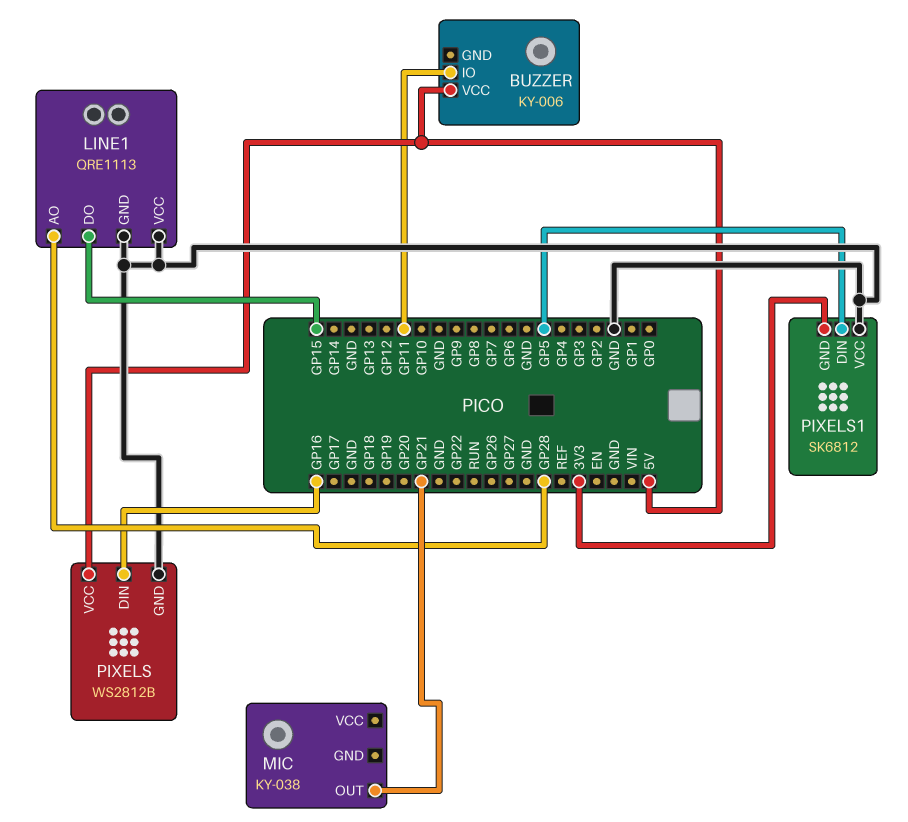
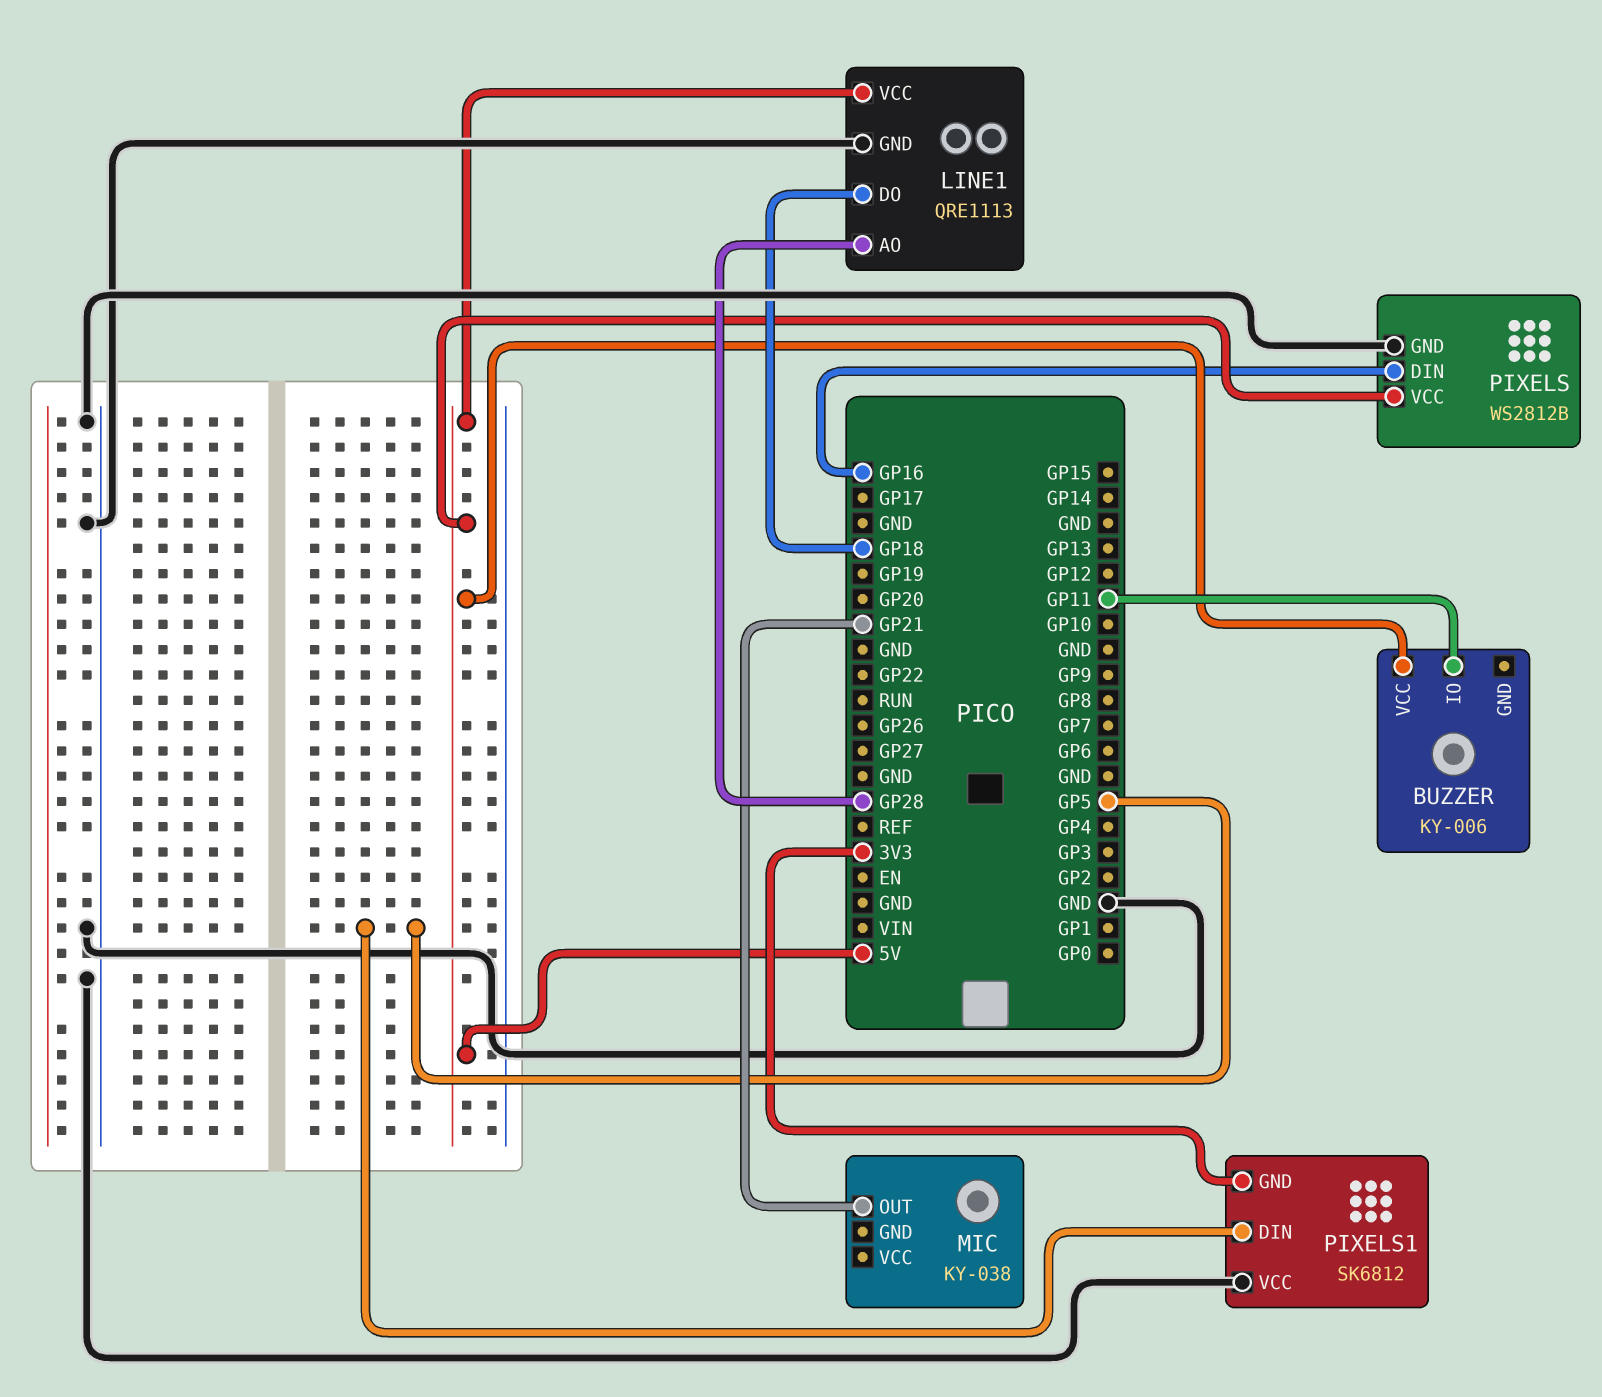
LINE1 pin DO: GP15 -> GP18
LINE1 pin VCC: GND -> 5V

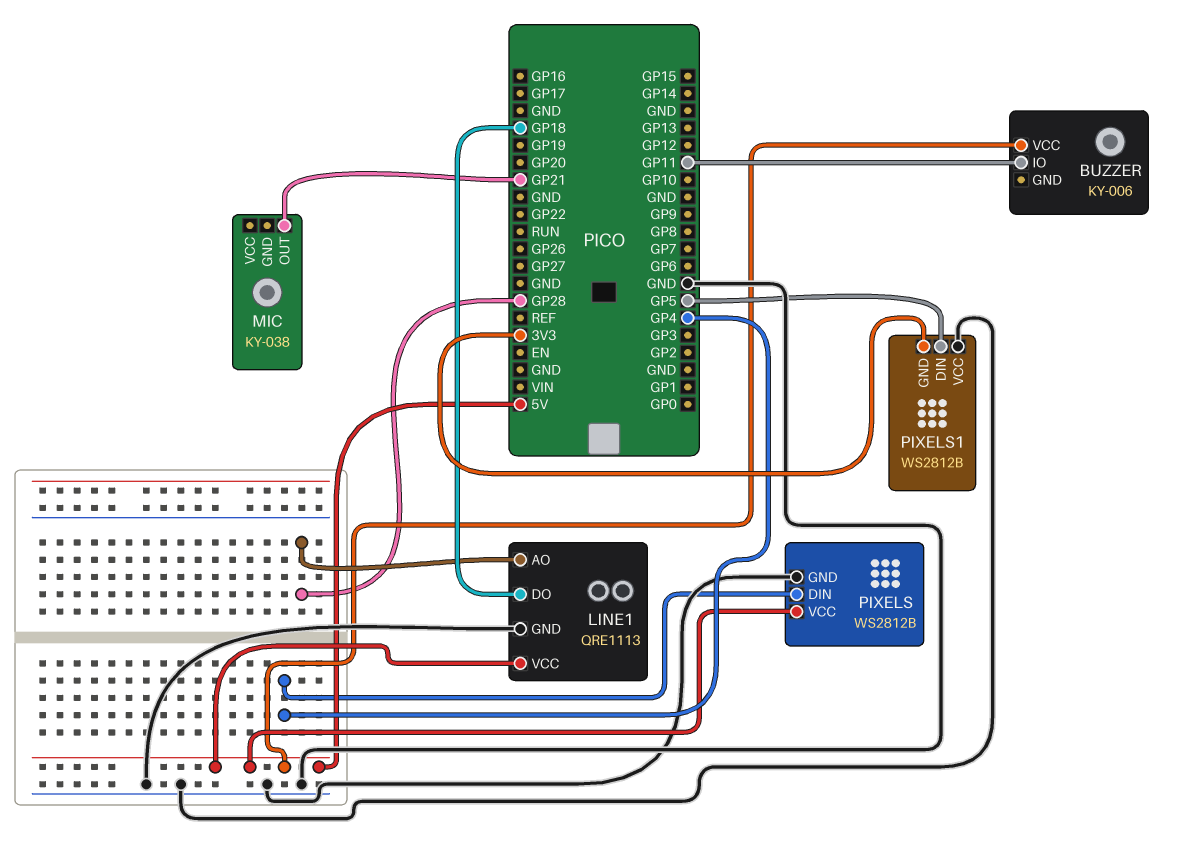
PIXELS pin DIN: GP16 -> GP4
PIXELS1: SK6812 -> WS2812B

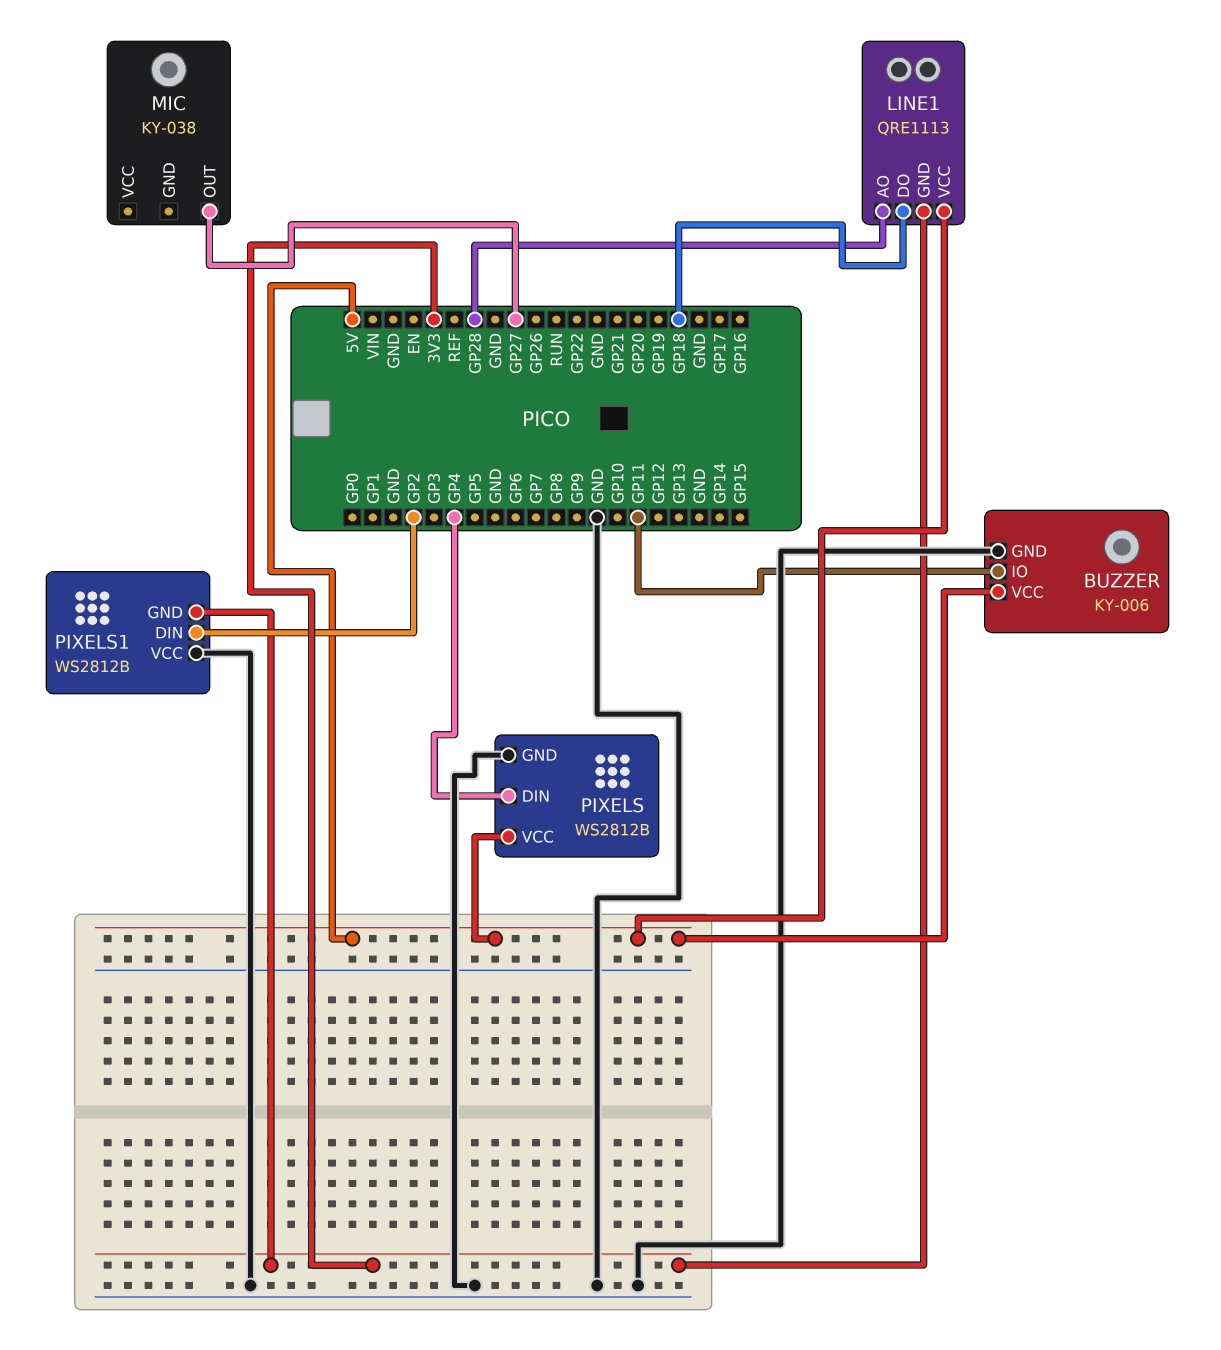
BUZZER pin GND: none -> GND
LINE1 pin GND: GND -> 3V3
MIC pin OUT: GP21 -> GP27
PIXELS1 pin DIN: GP5 -> GP2

